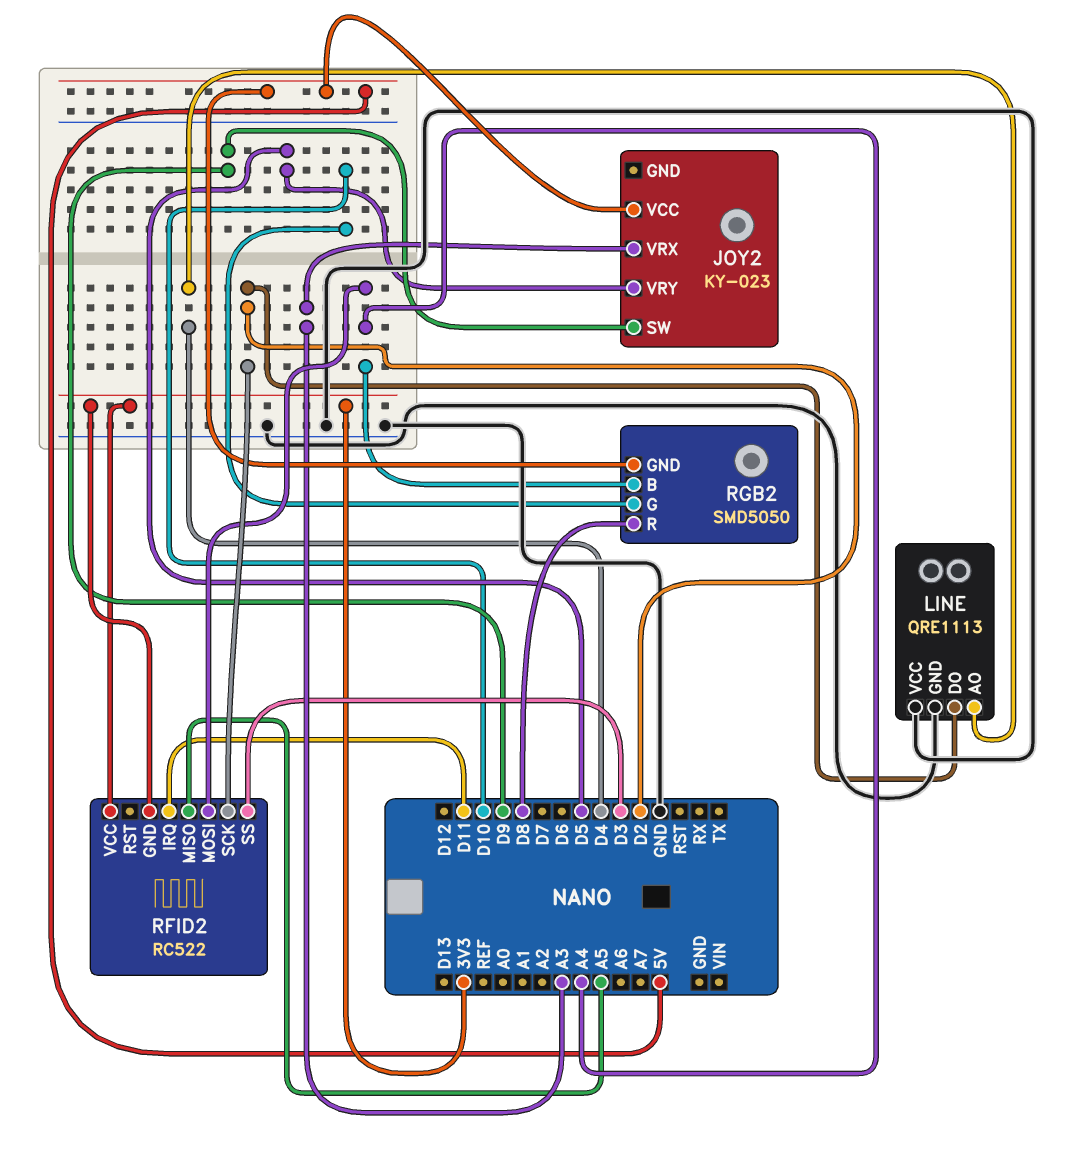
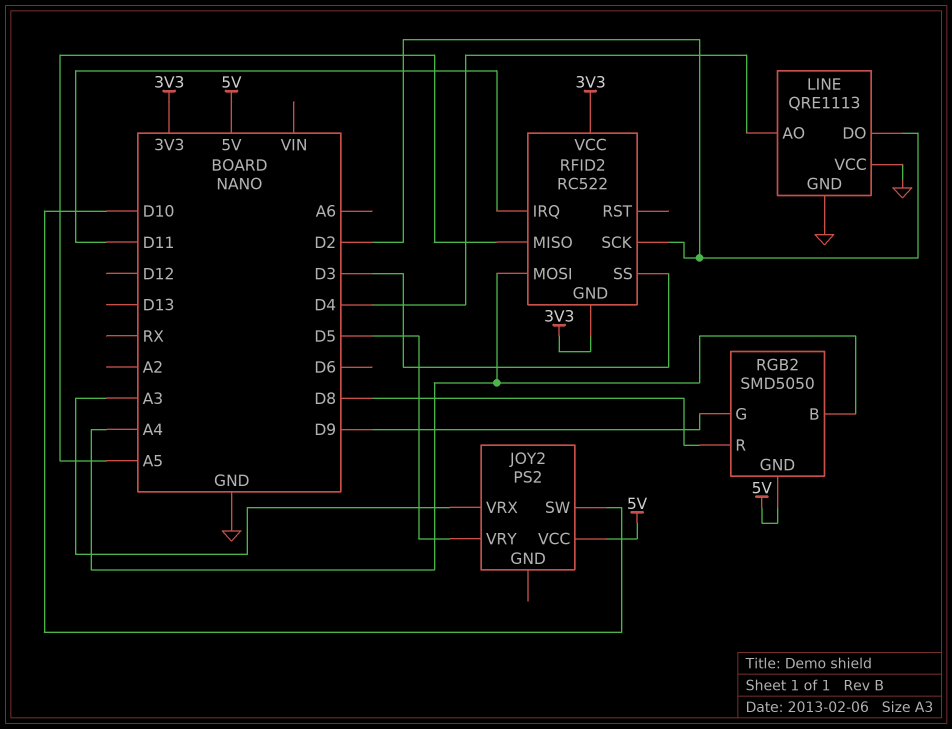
JOY2: KY-023 -> PS2
JOY2 pin SW: D9 -> D10
RGB2 pin G: D10 -> D9

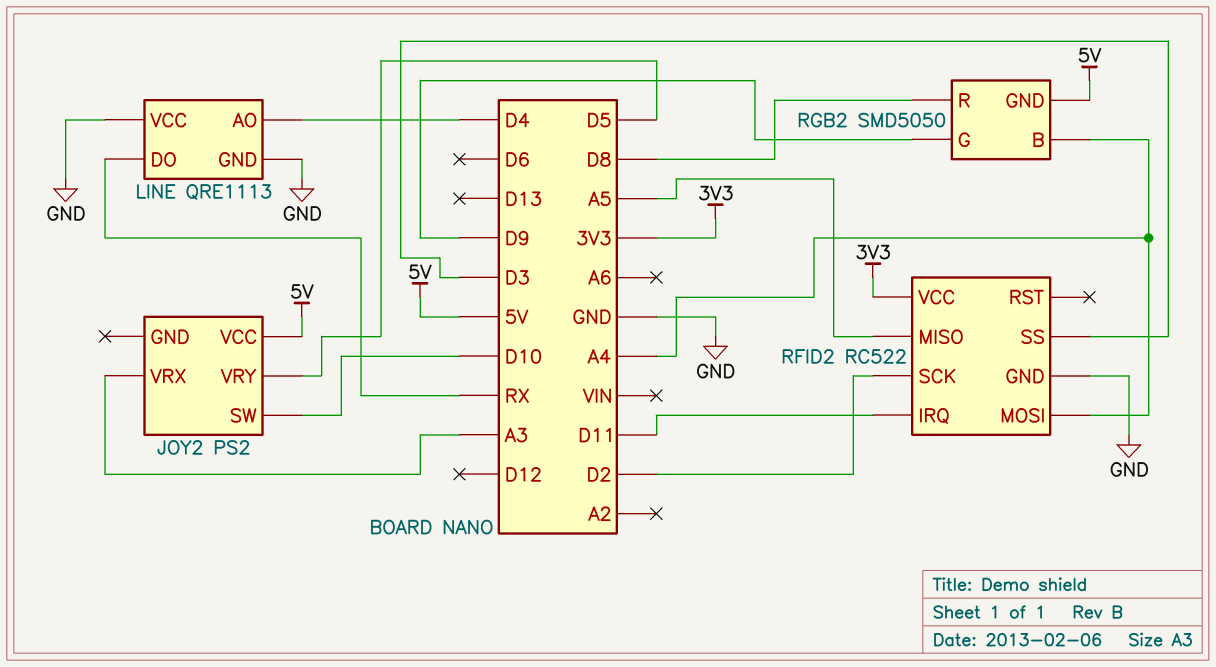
LINE pin DO: D2 -> RX
RFID2 pin GND: 3V3 -> GND

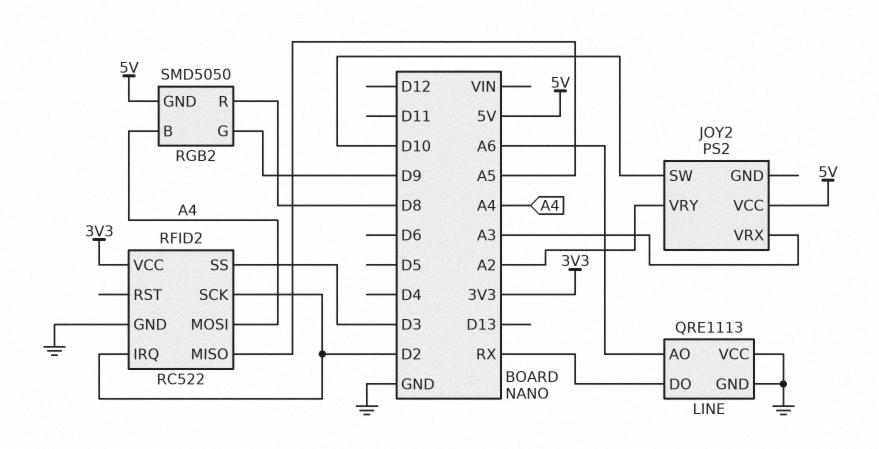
JOY2 pin VRY: D5 -> A2
LINE pin AO: D4 -> A6
RFID2 pin IRQ: D11 -> D2

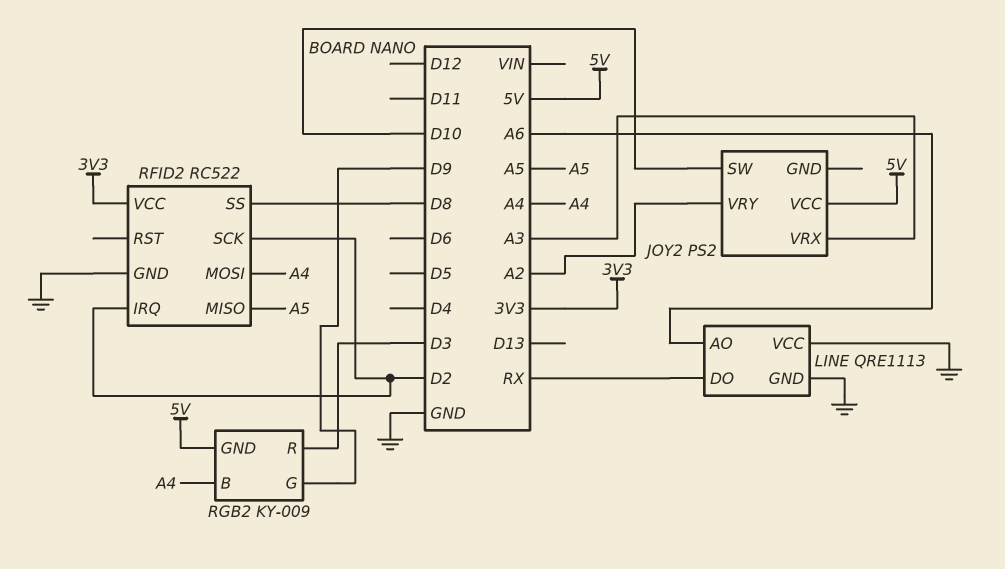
RFID2 pin SS: D3 -> D8
RGB2: SMD5050 -> KY-009
RGB2 pin R: D8 -> D3

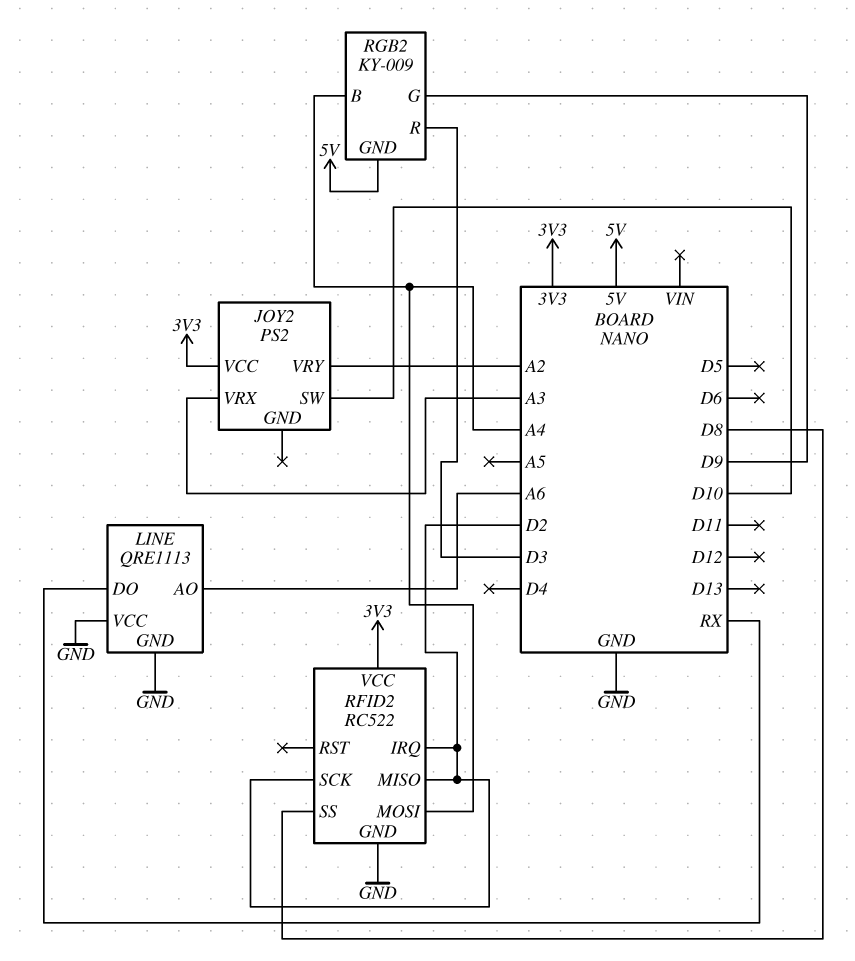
JOY2 pin VCC: 5V -> 3V3
RFID2 pin MISO: A5 -> D2

